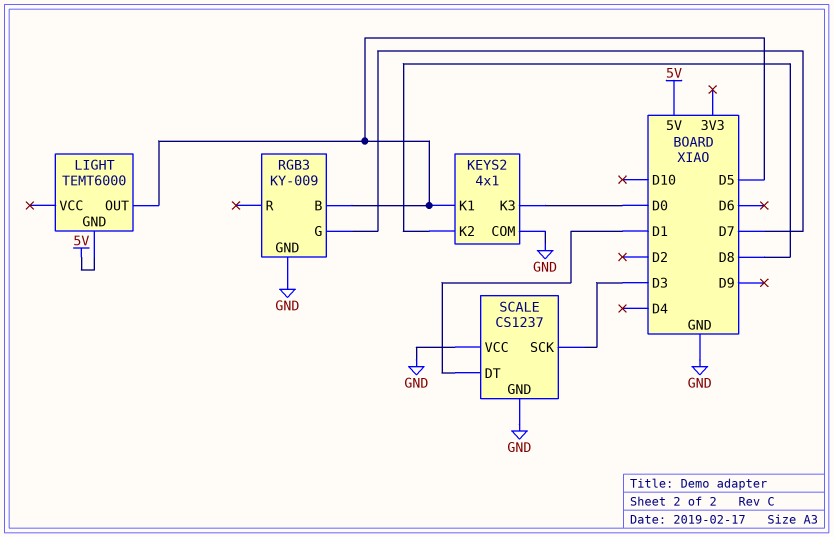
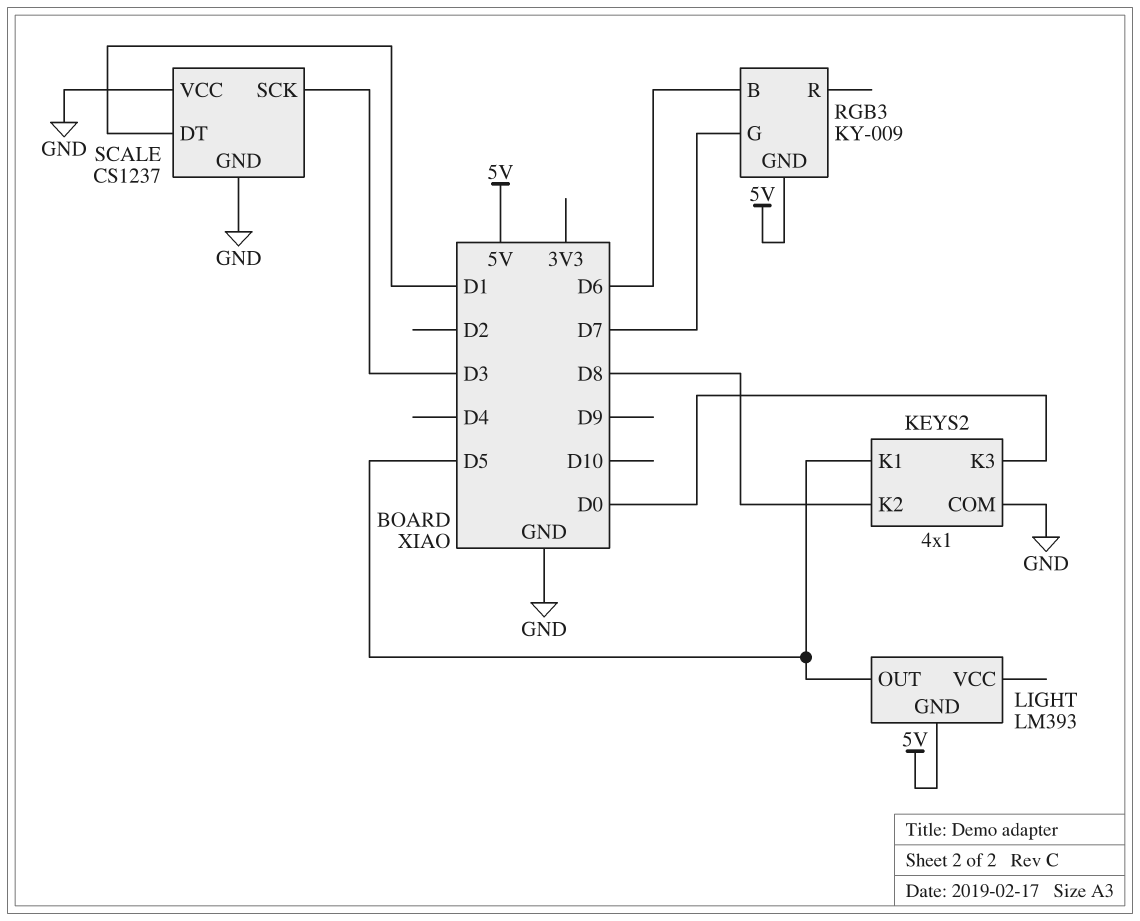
LIGHT: TEMT6000 -> LM393
RGB3 pin B: D5 -> D6
RGB3 pin GND: GND -> 5V

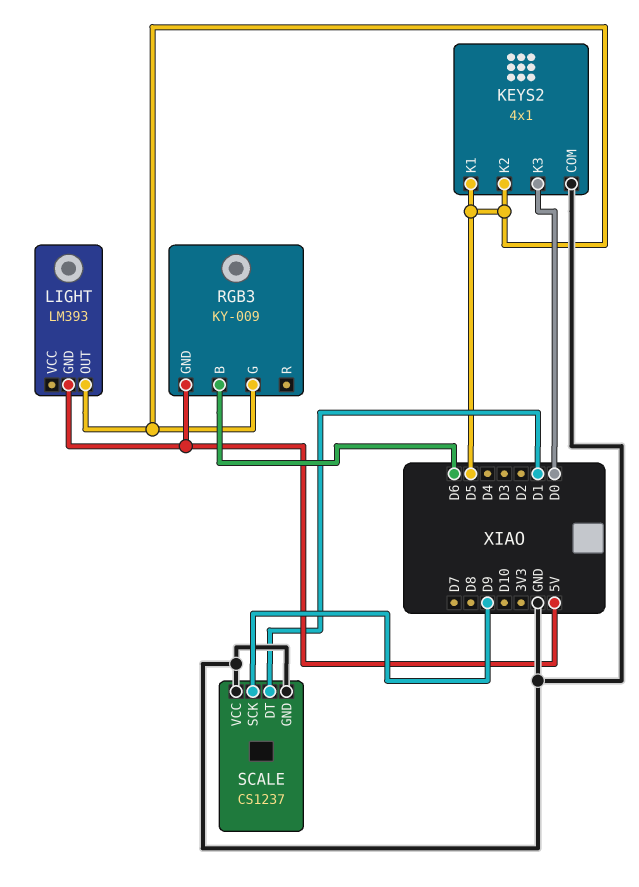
KEYS2 pin K2: D8 -> D5
RGB3 pin G: D7 -> D5
SCALE pin SCK: D3 -> D9

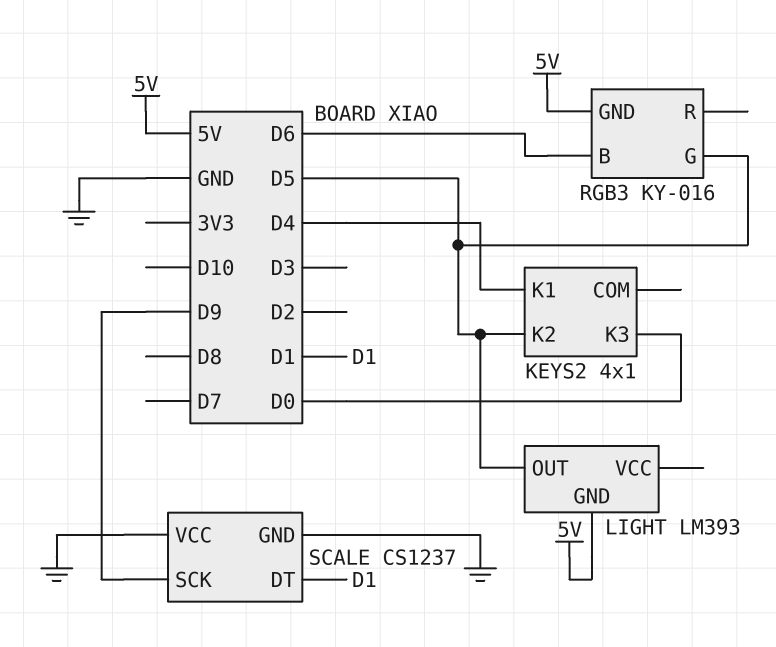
KEYS2 pin COM: GND -> none
KEYS2 pin K1: D5 -> D4
RGB3: KY-009 -> KY-016

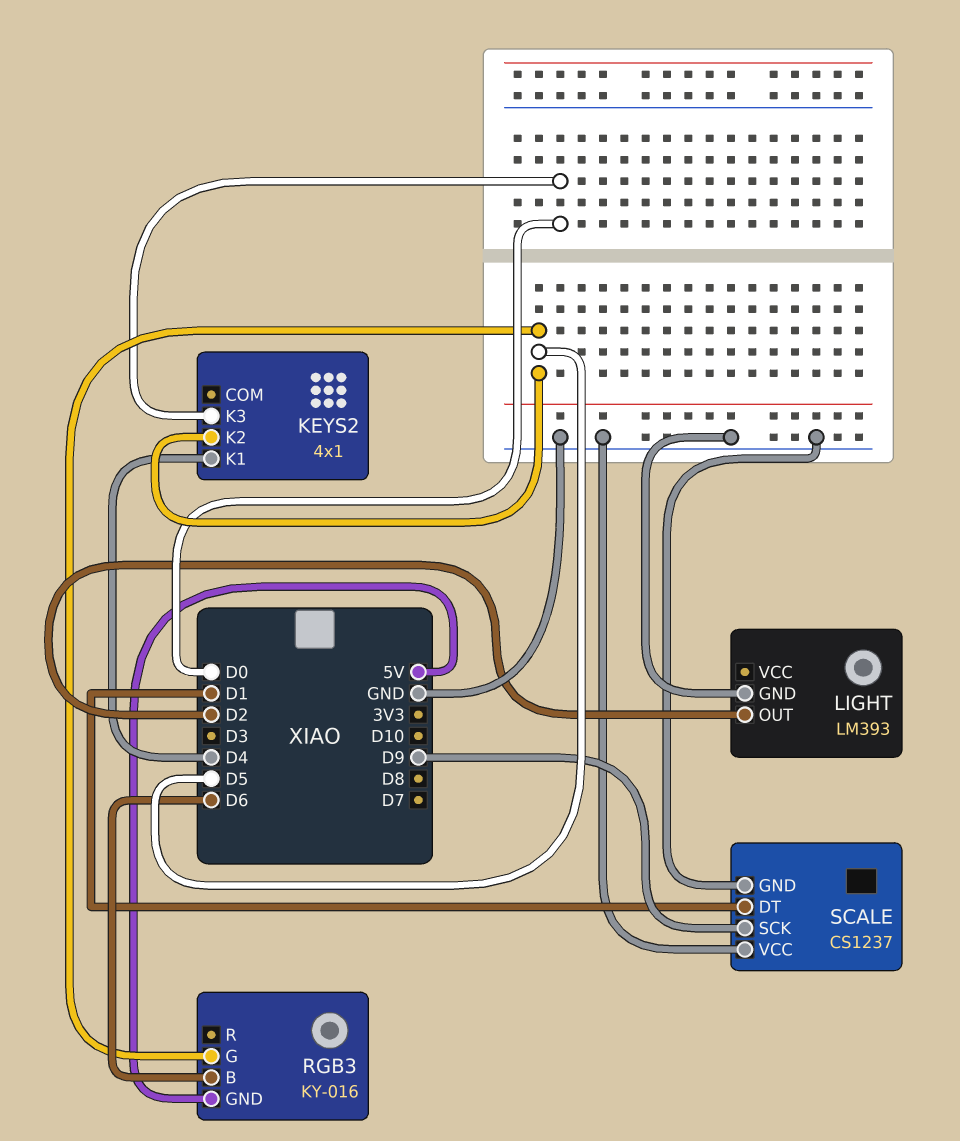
LIGHT pin GND: 5V -> GND
LIGHT pin OUT: D5 -> D2

